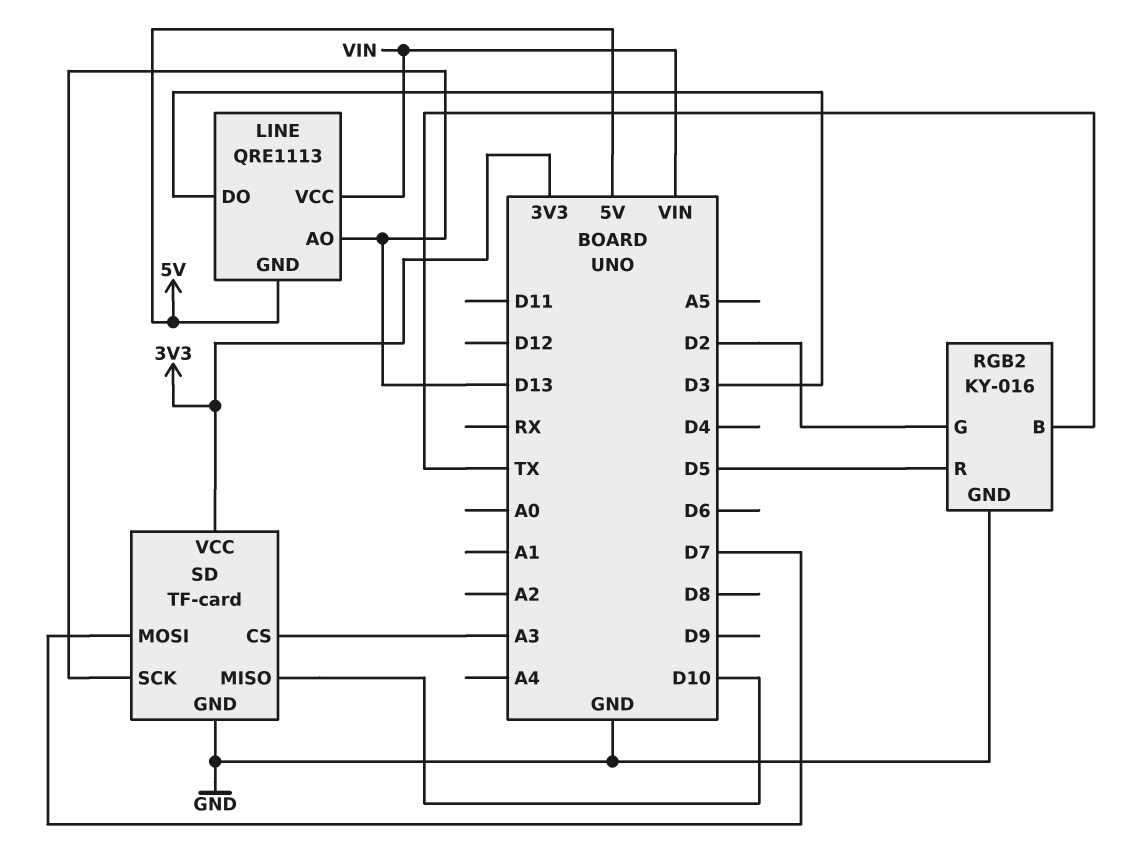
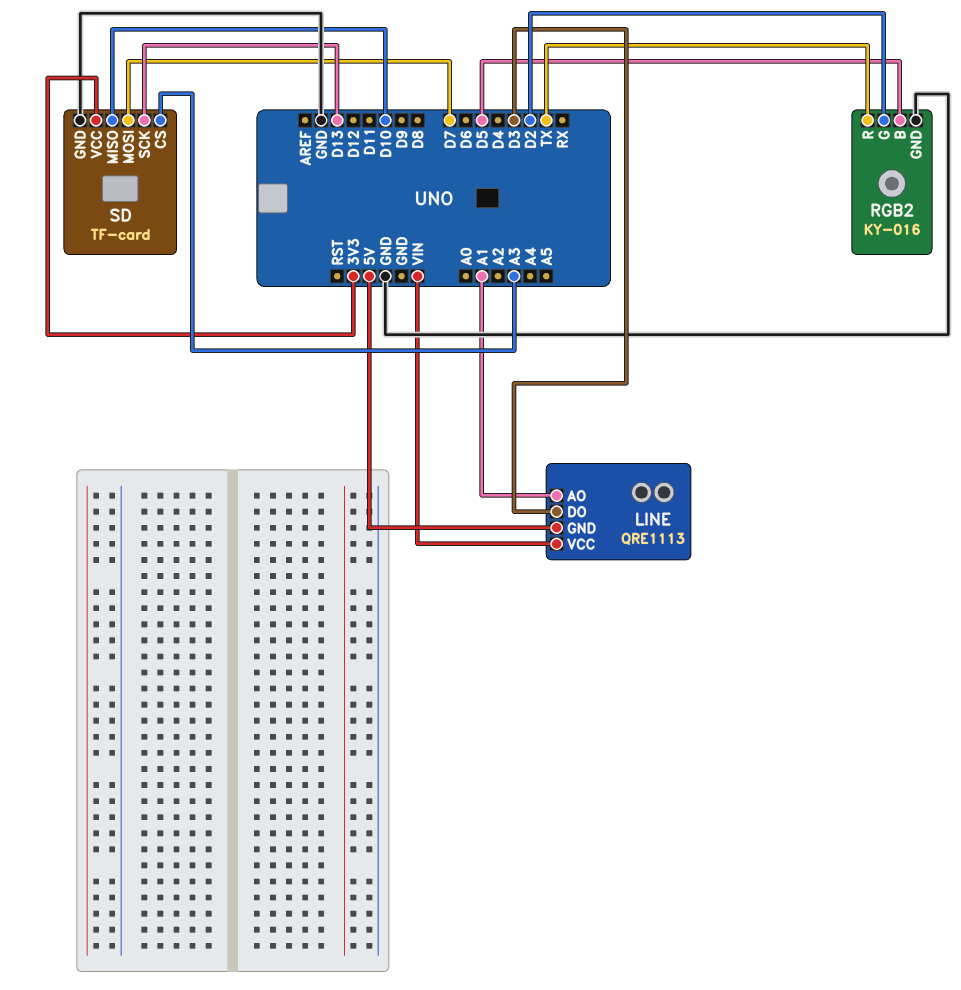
LINE pin AO: D13 -> A1
RGB2 pin B: TX -> D5
RGB2 pin R: D5 -> TX

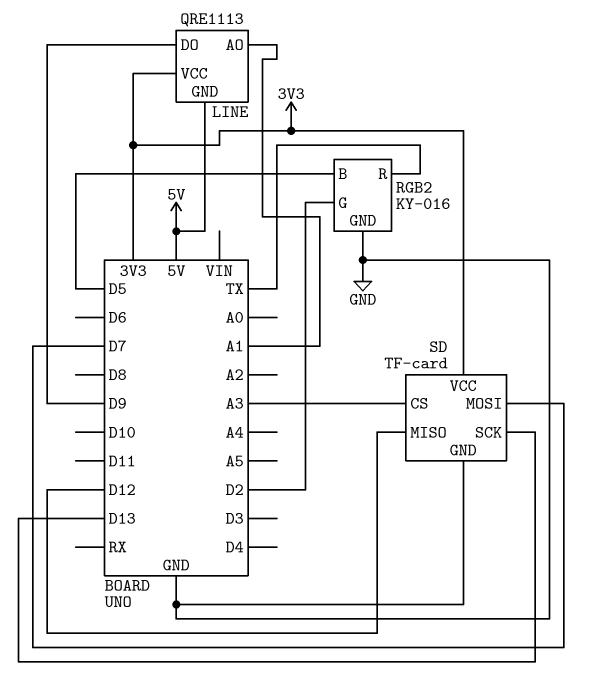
LINE pin DO: D3 -> D9
LINE pin VCC: VIN -> 3V3
SD pin MISO: D10 -> D12

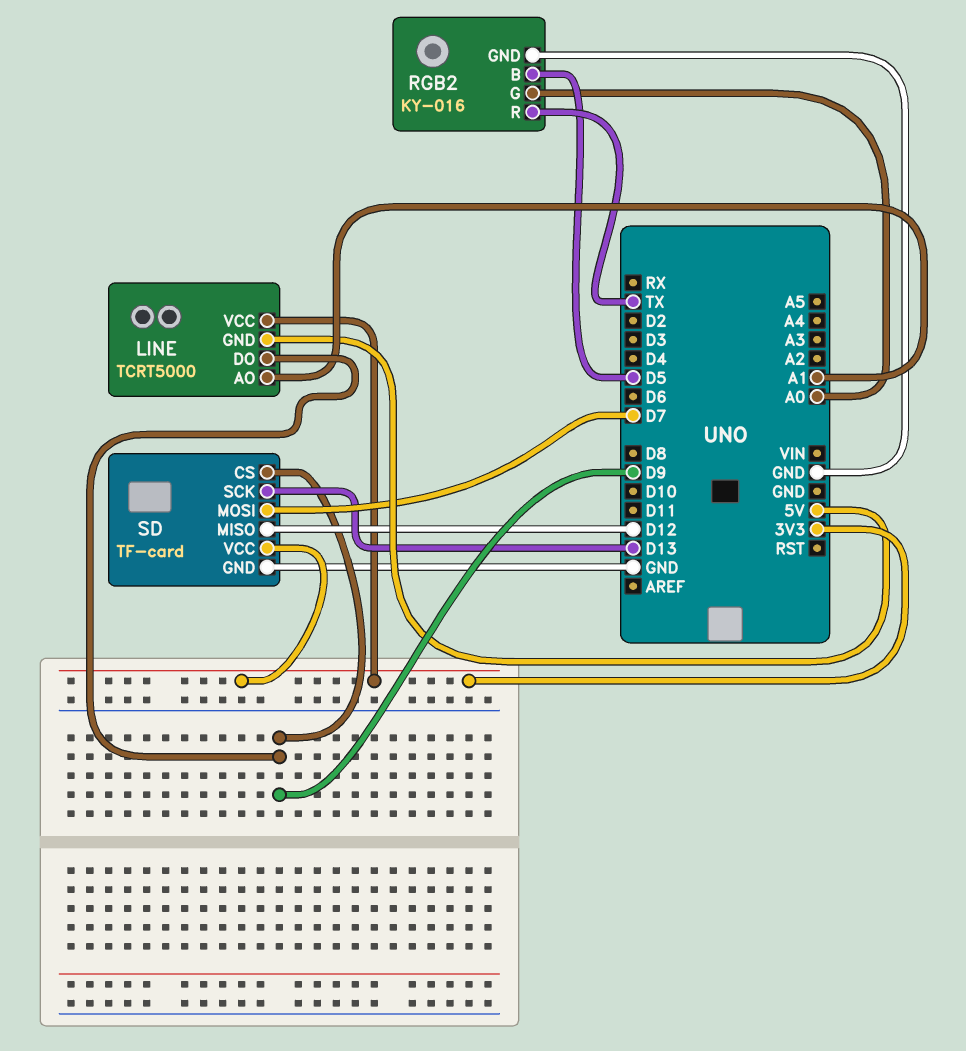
LINE: QRE1113 -> TCRT5000
RGB2 pin G: D2 -> A0
SD pin CS: A3 -> D9

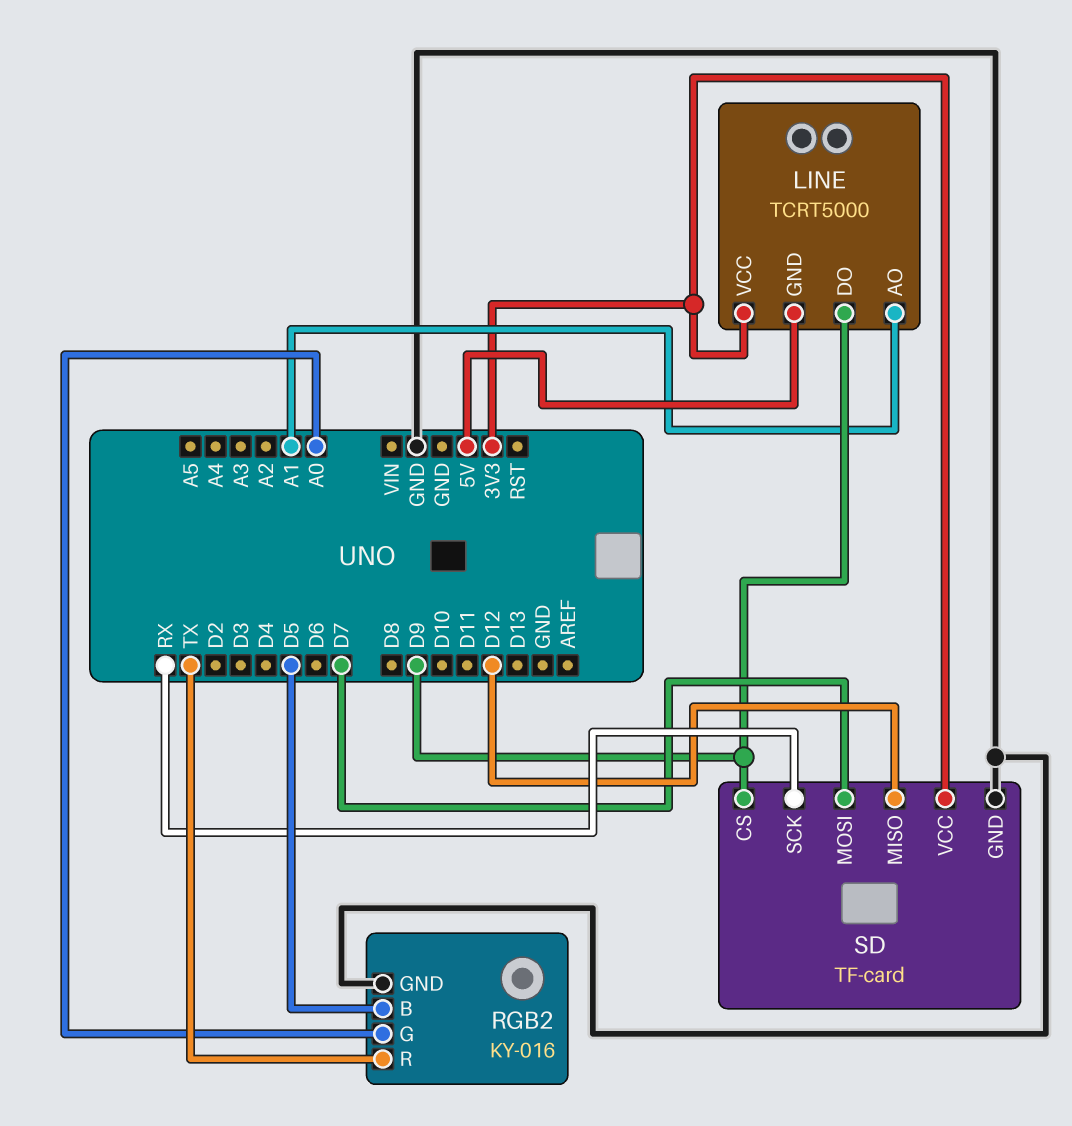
SD pin SCK: D13 -> RX

